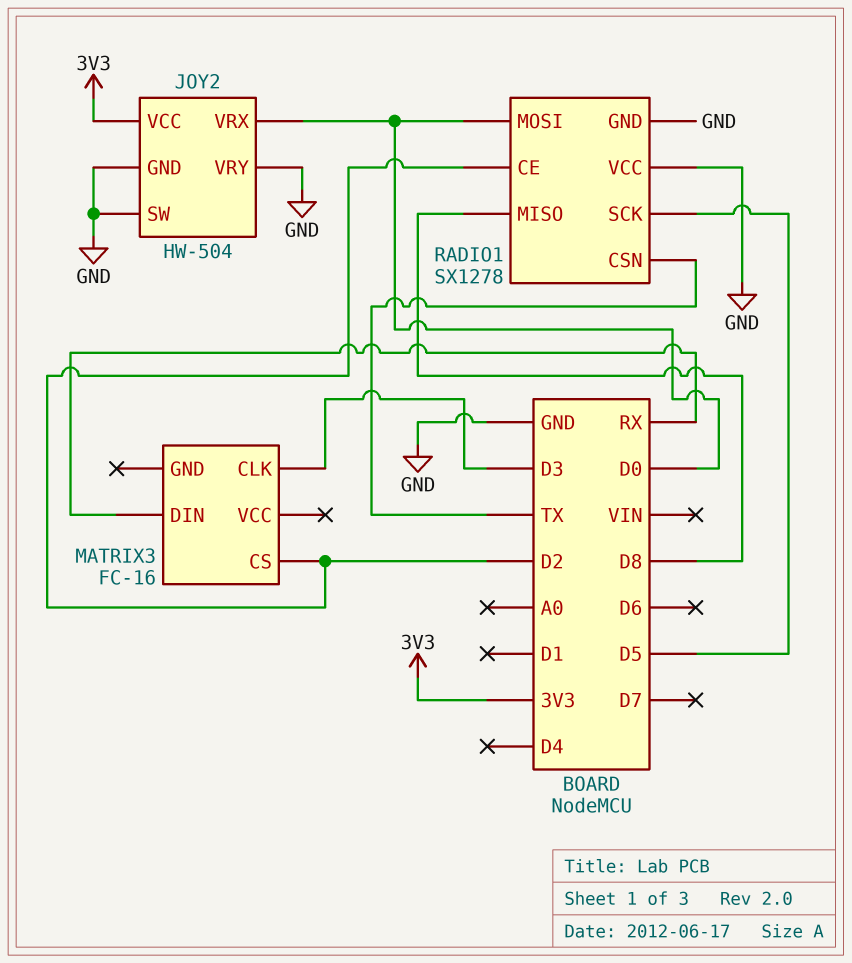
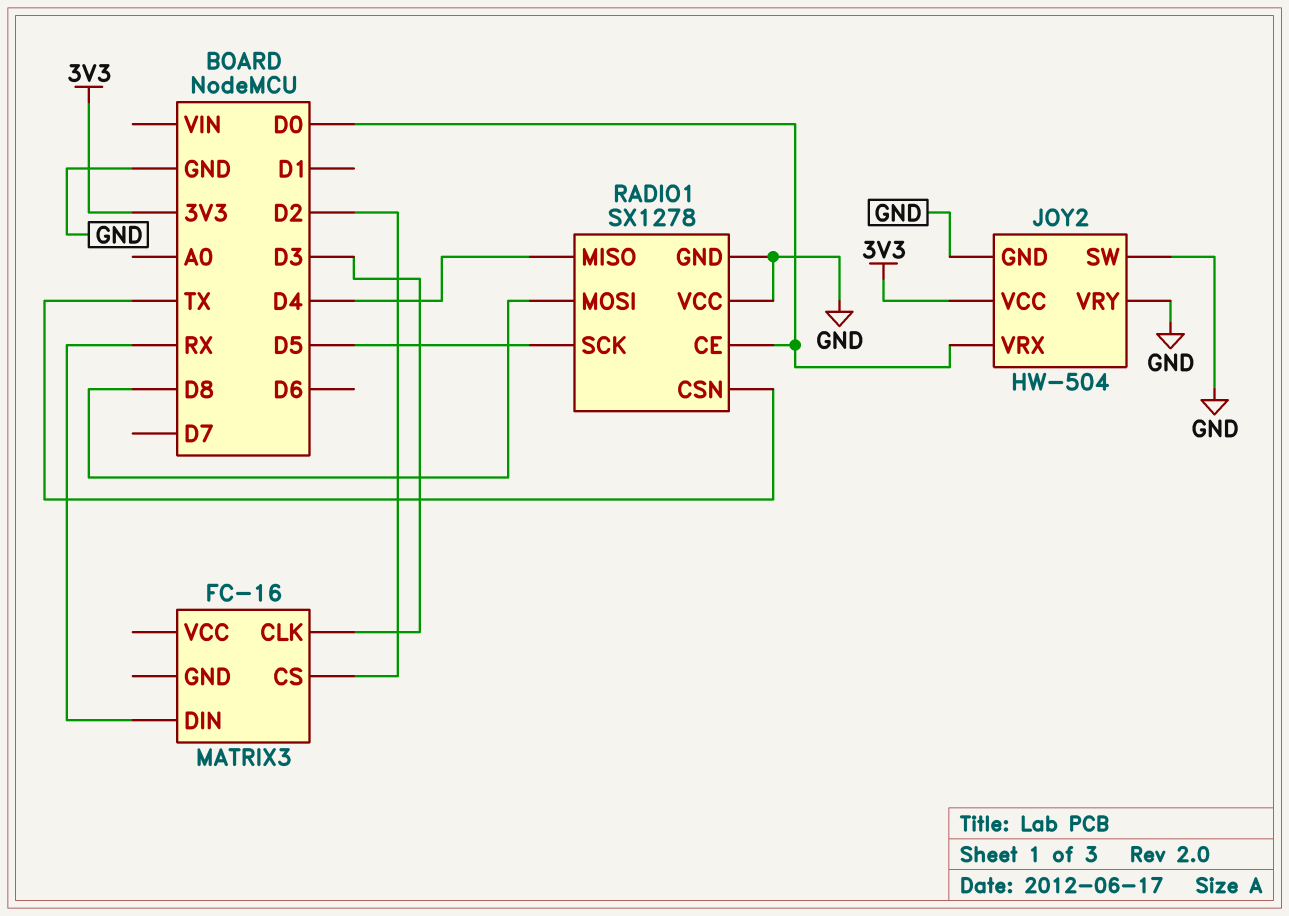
RADIO1 pin CE: D2 -> D0
RADIO1 pin MISO: D8 -> D4
RADIO1 pin MOSI: D0 -> D8

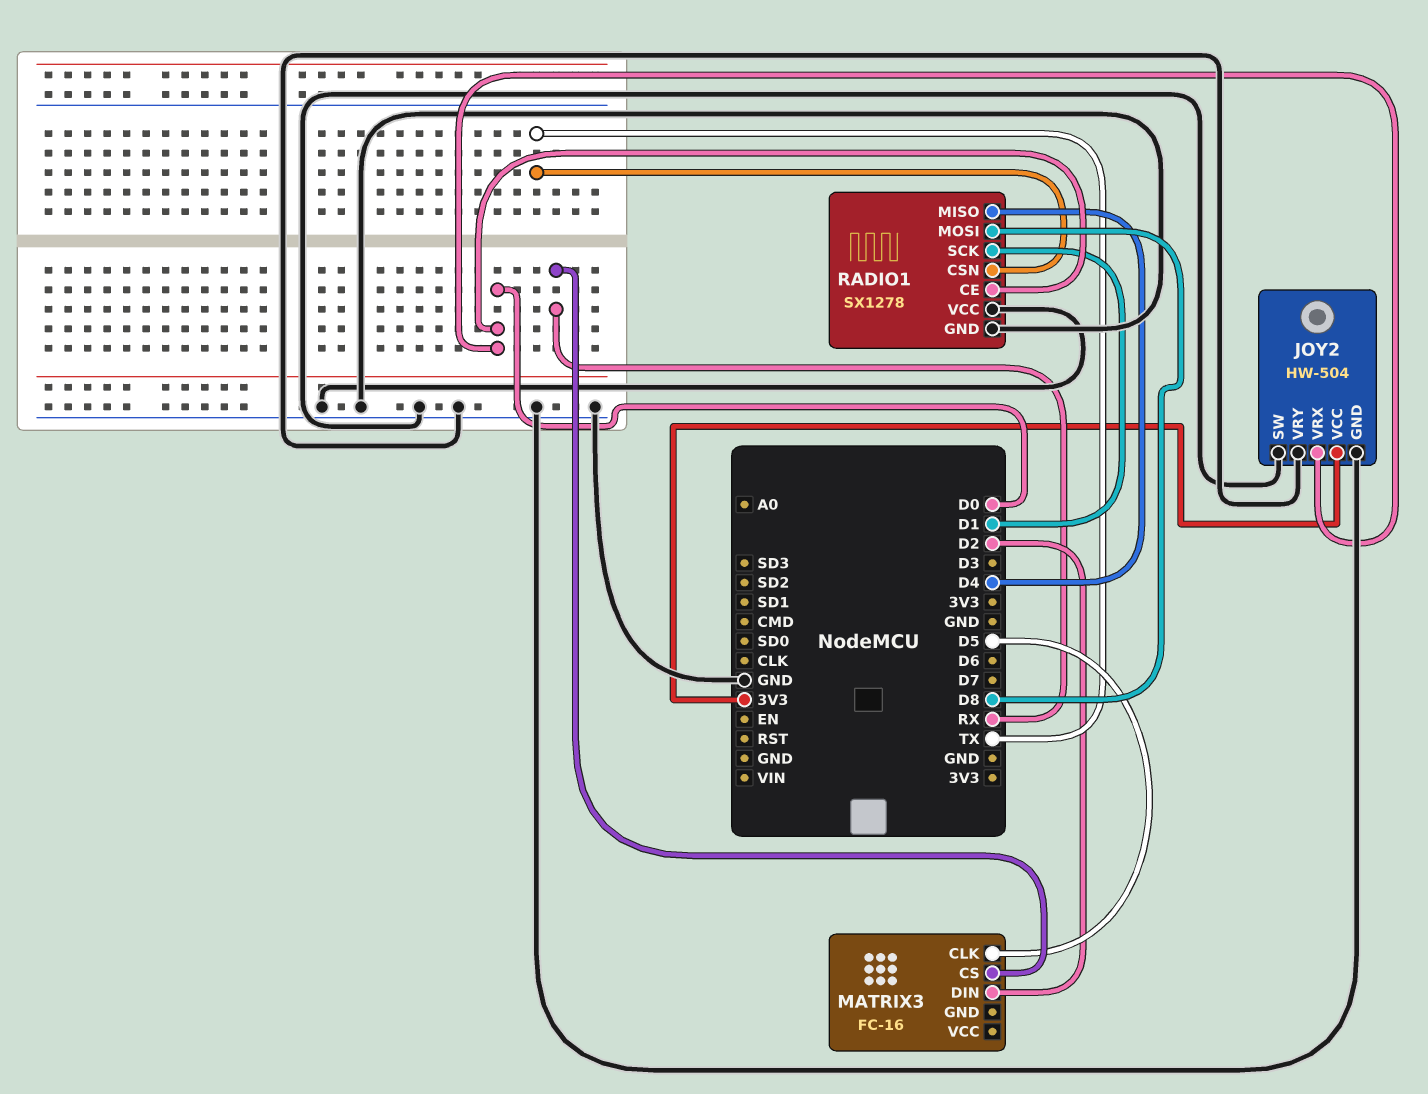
MATRIX3 pin CLK: D3 -> D5
MATRIX3 pin CS: D2 -> RX
MATRIX3 pin DIN: RX -> D2
RADIO1 pin SCK: D5 -> D1

